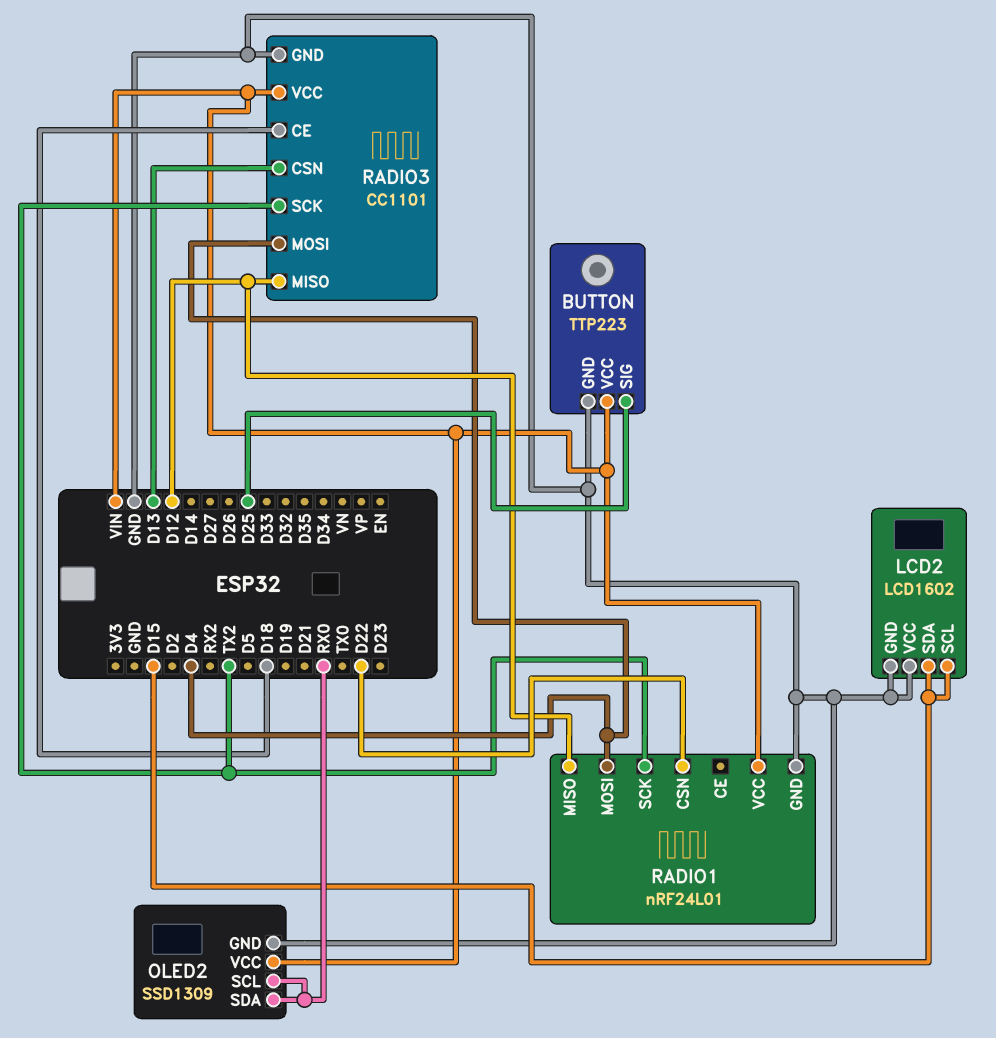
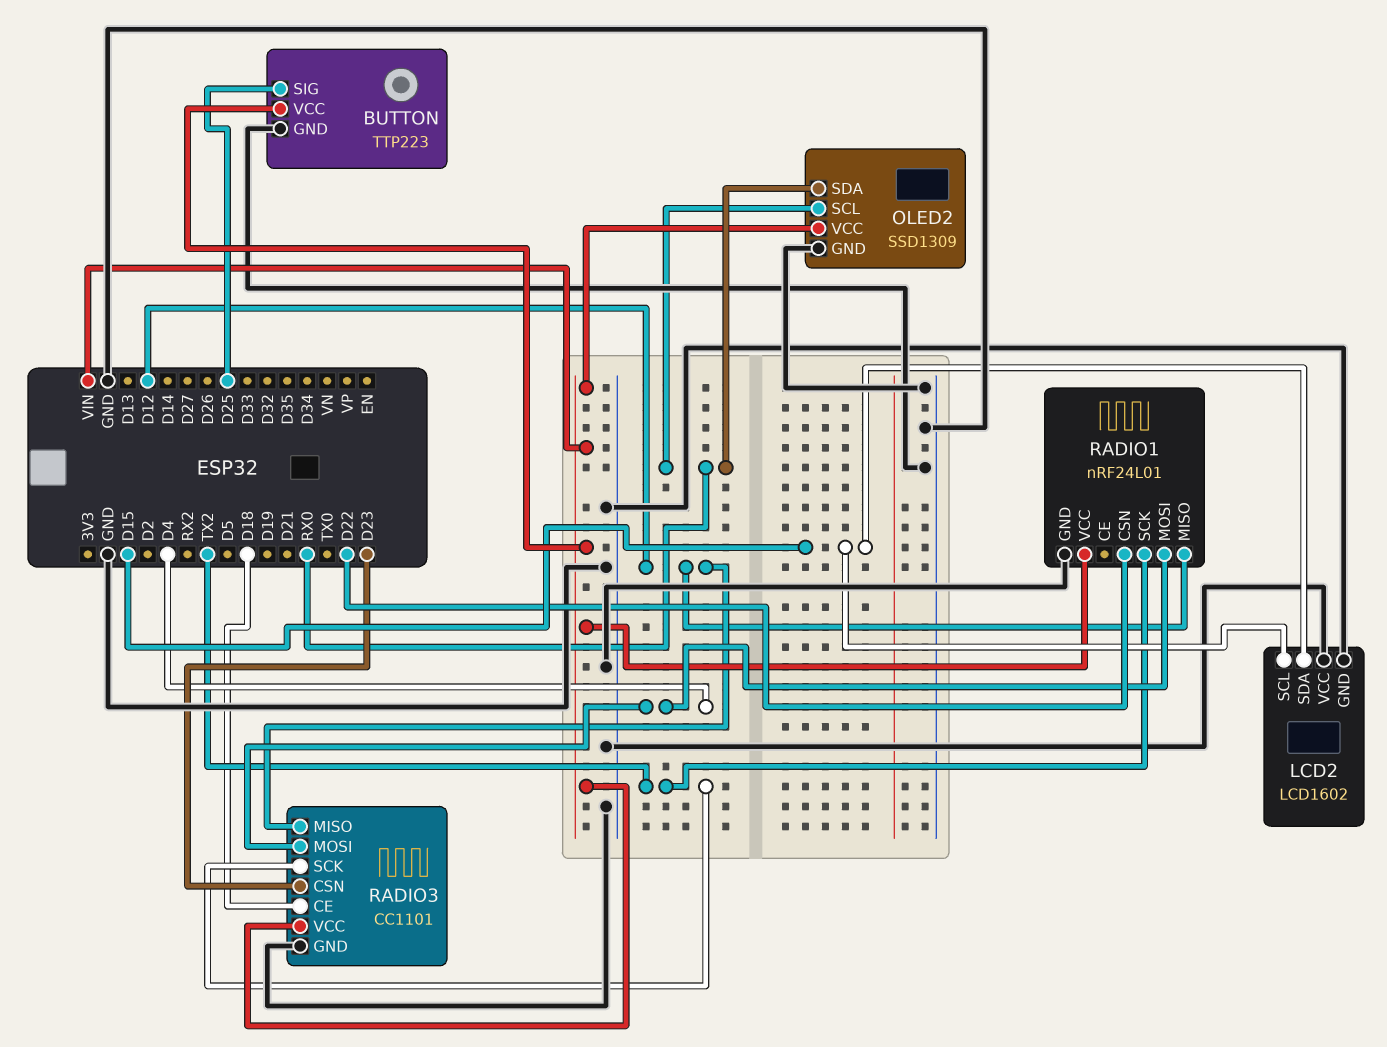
RADIO3 pin CSN: D13 -> D23

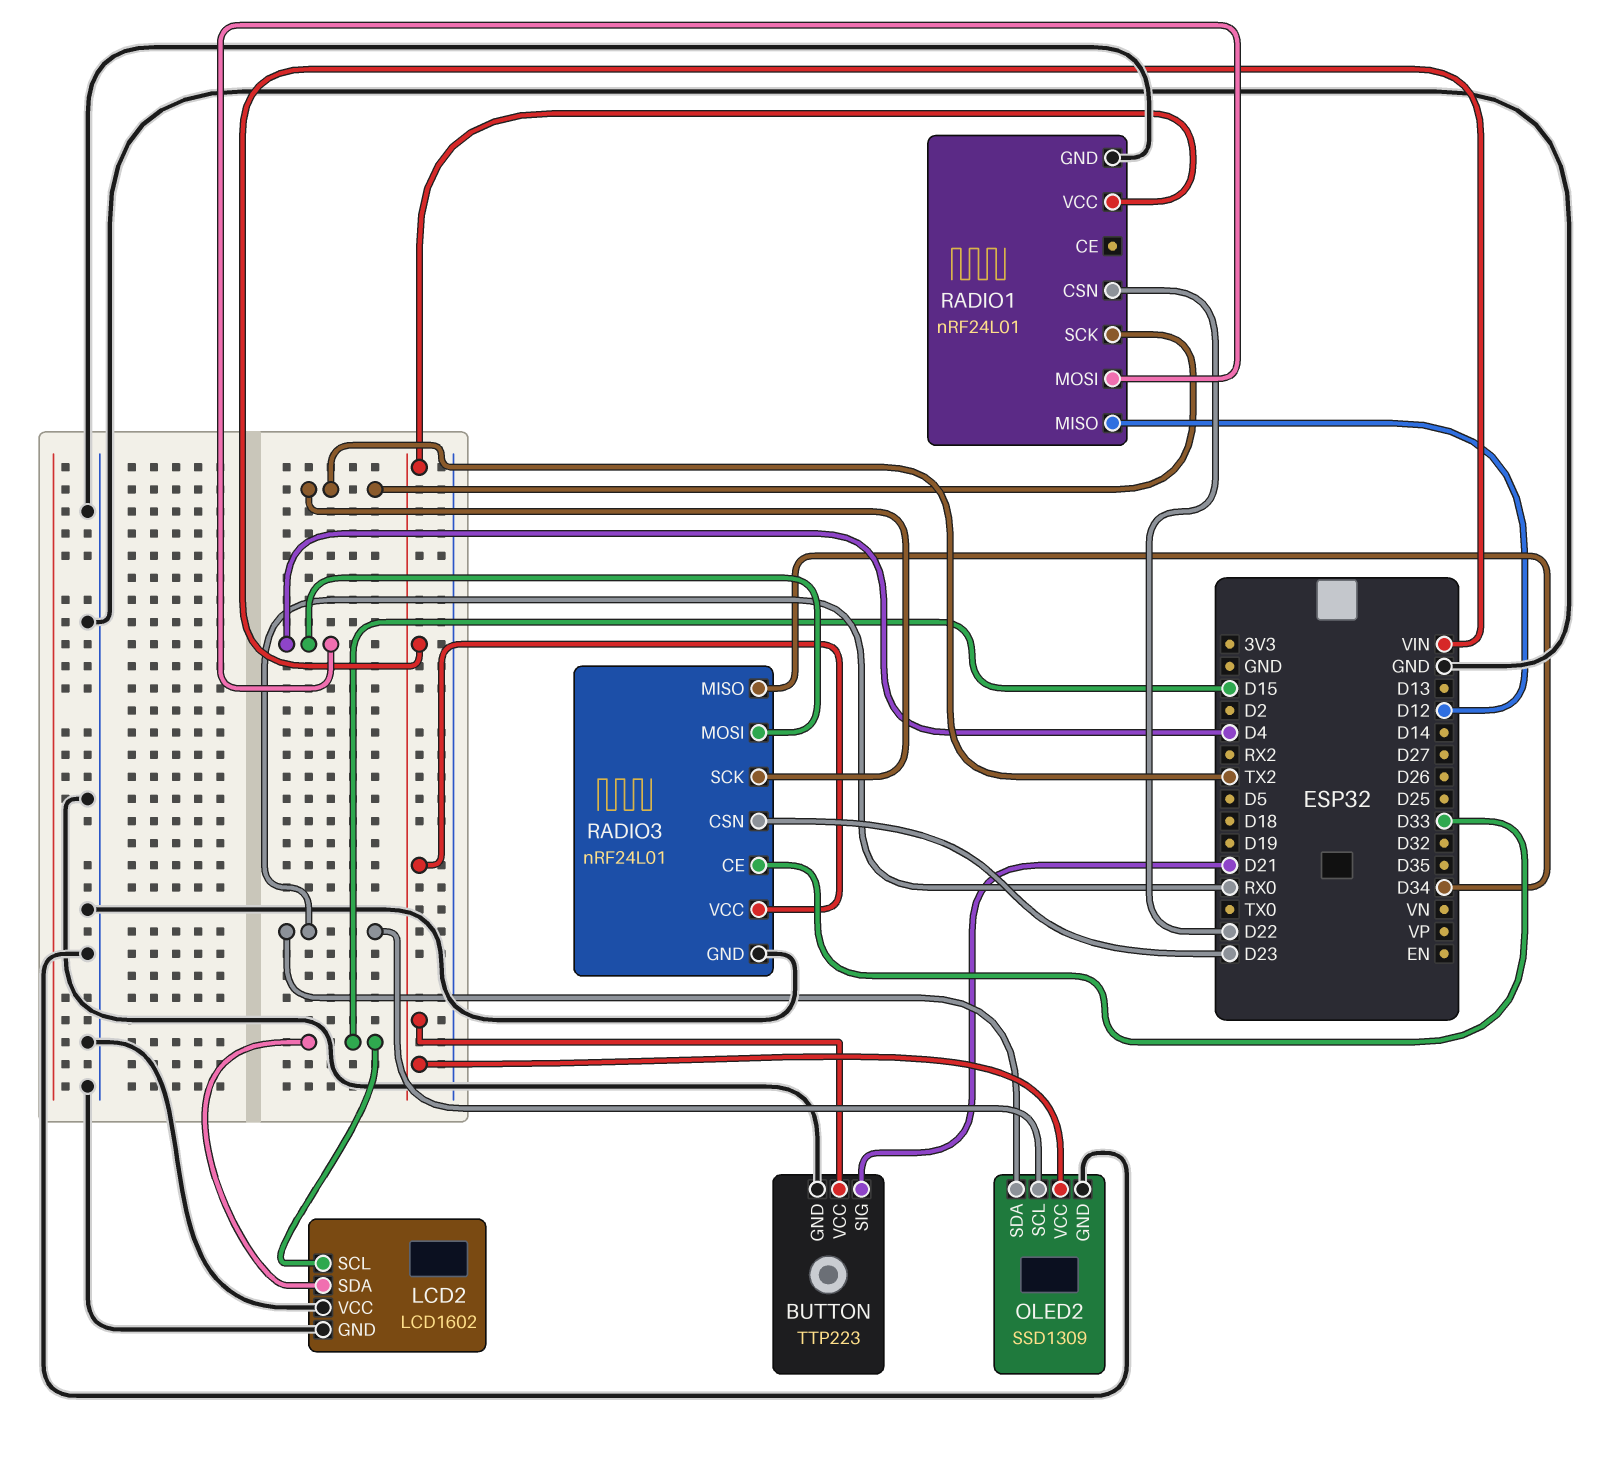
BUTTON pin SIG: D25 -> D21
RADIO3: CC1101 -> nRF24L01
RADIO3 pin CE: D18 -> D33
RADIO3 pin MISO: D12 -> D34

